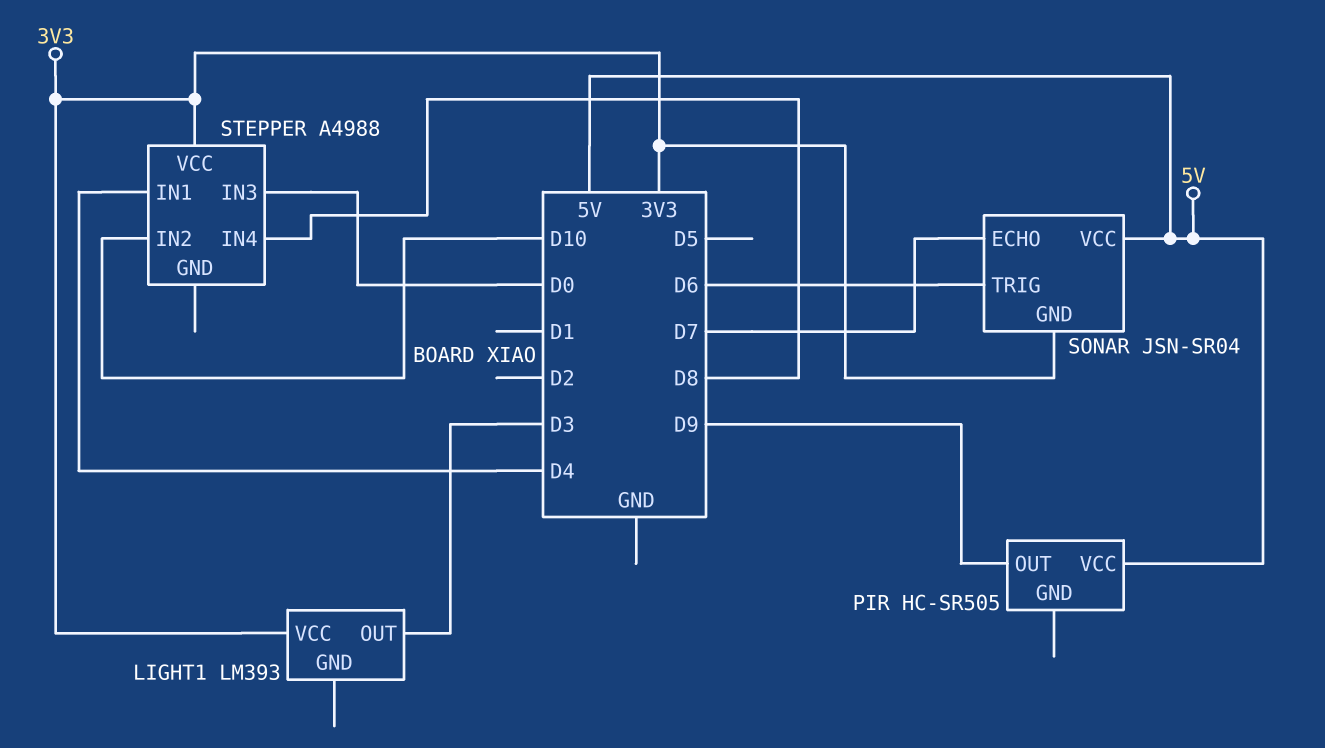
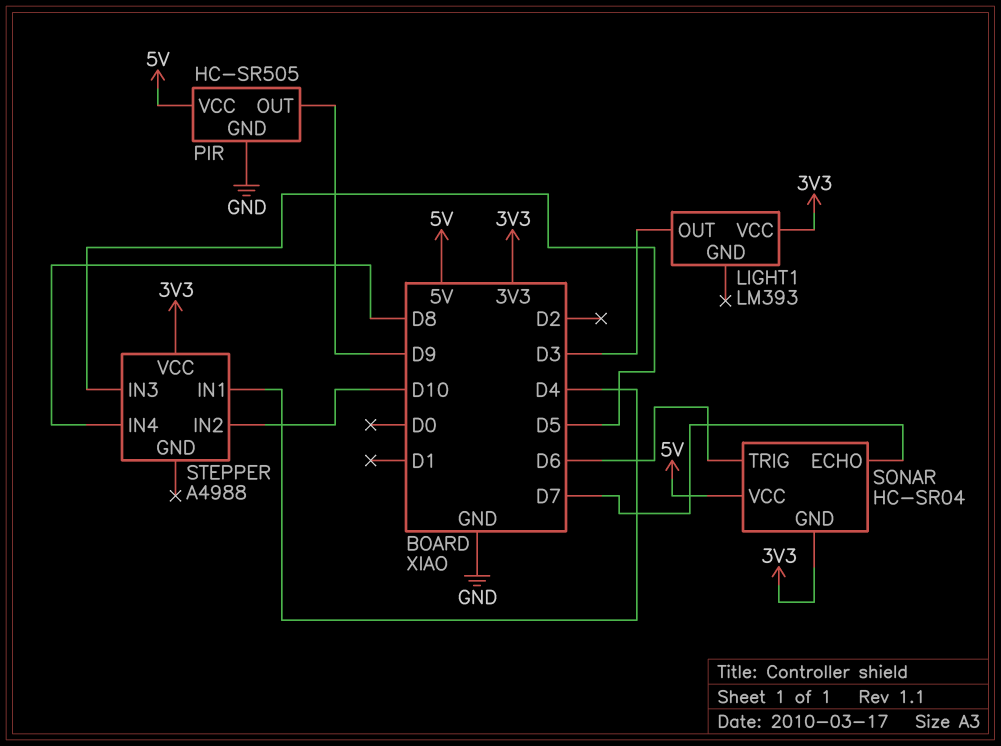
PIR pin GND: none -> GND
SONAR: JSN-SR04 -> HC-SR04
STEPPER pin IN3: D0 -> D5

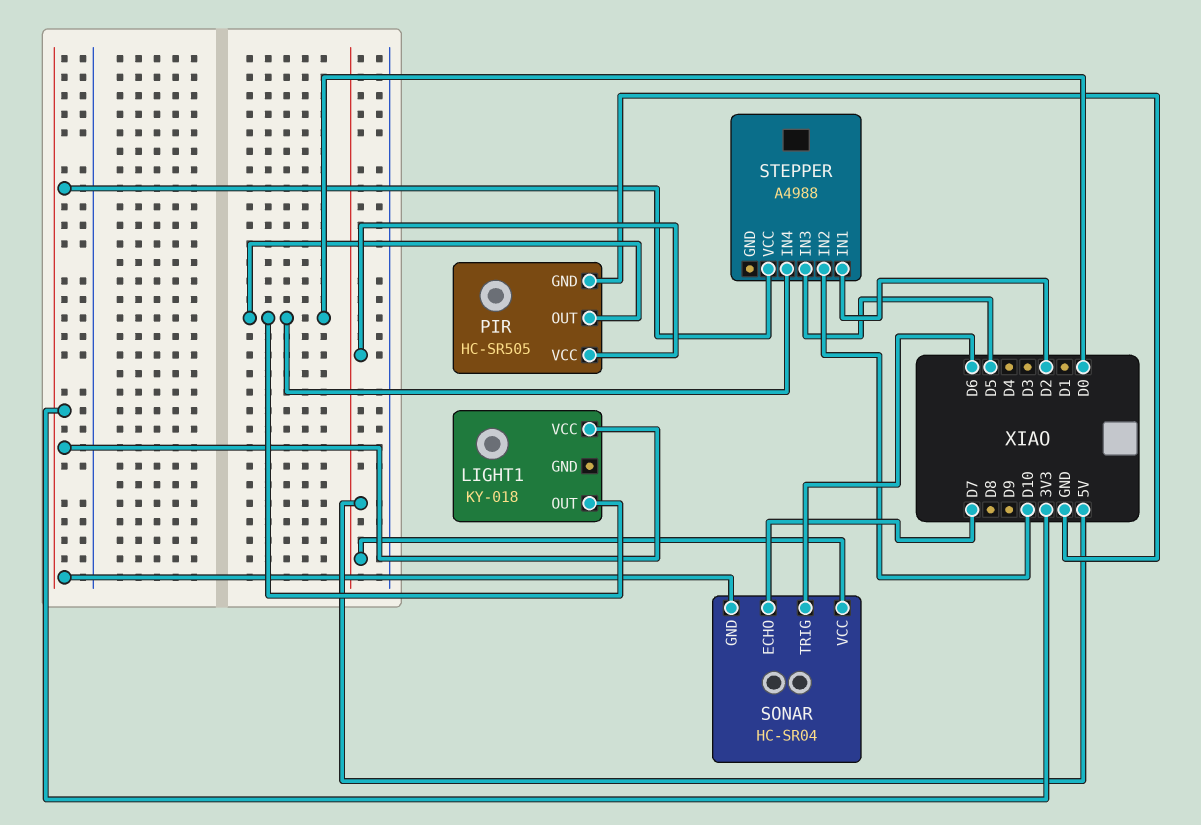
LIGHT1: LM393 -> KY-018
LIGHT1 pin OUT: D3 -> D0
PIR pin OUT: D9 -> D0
STEPPER pin IN1: D4 -> D2
STEPPER pin IN4: D8 -> D0

